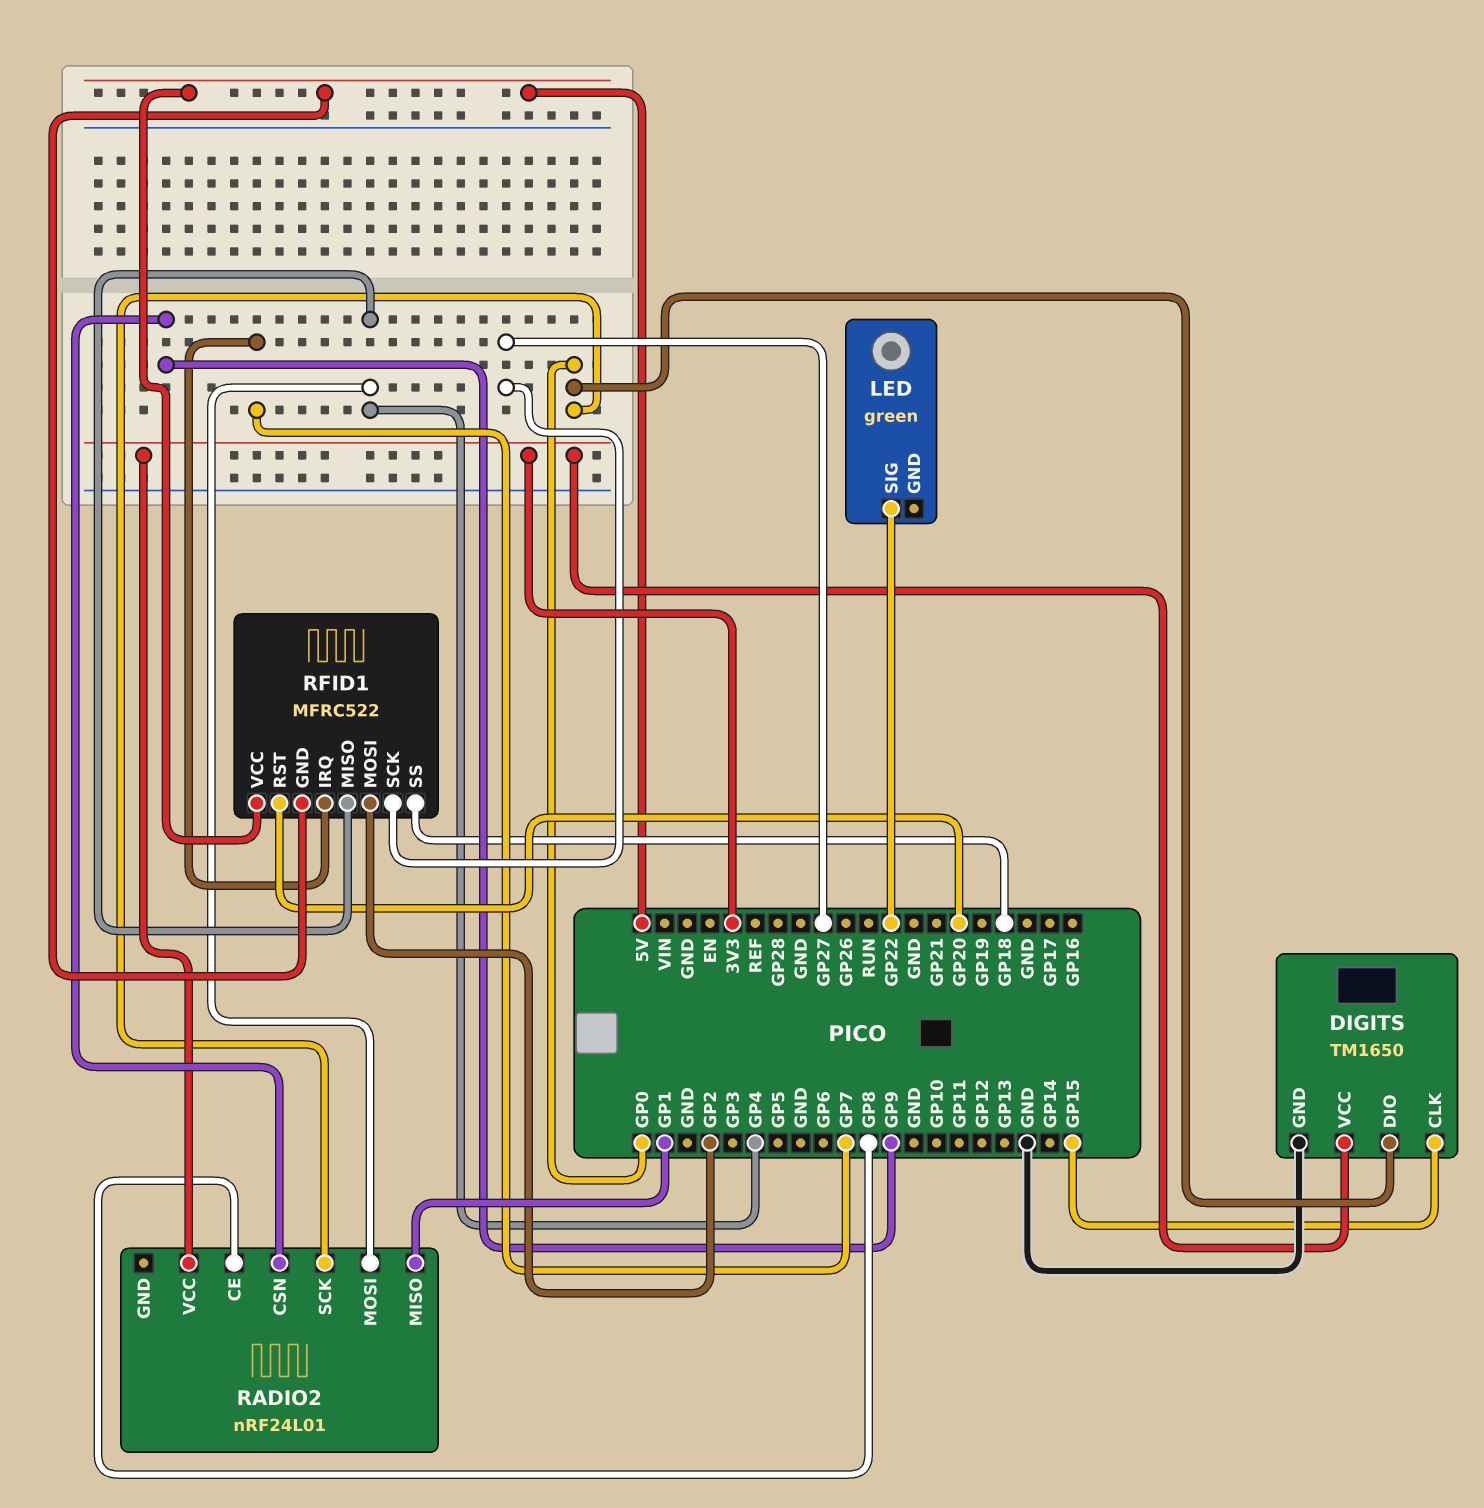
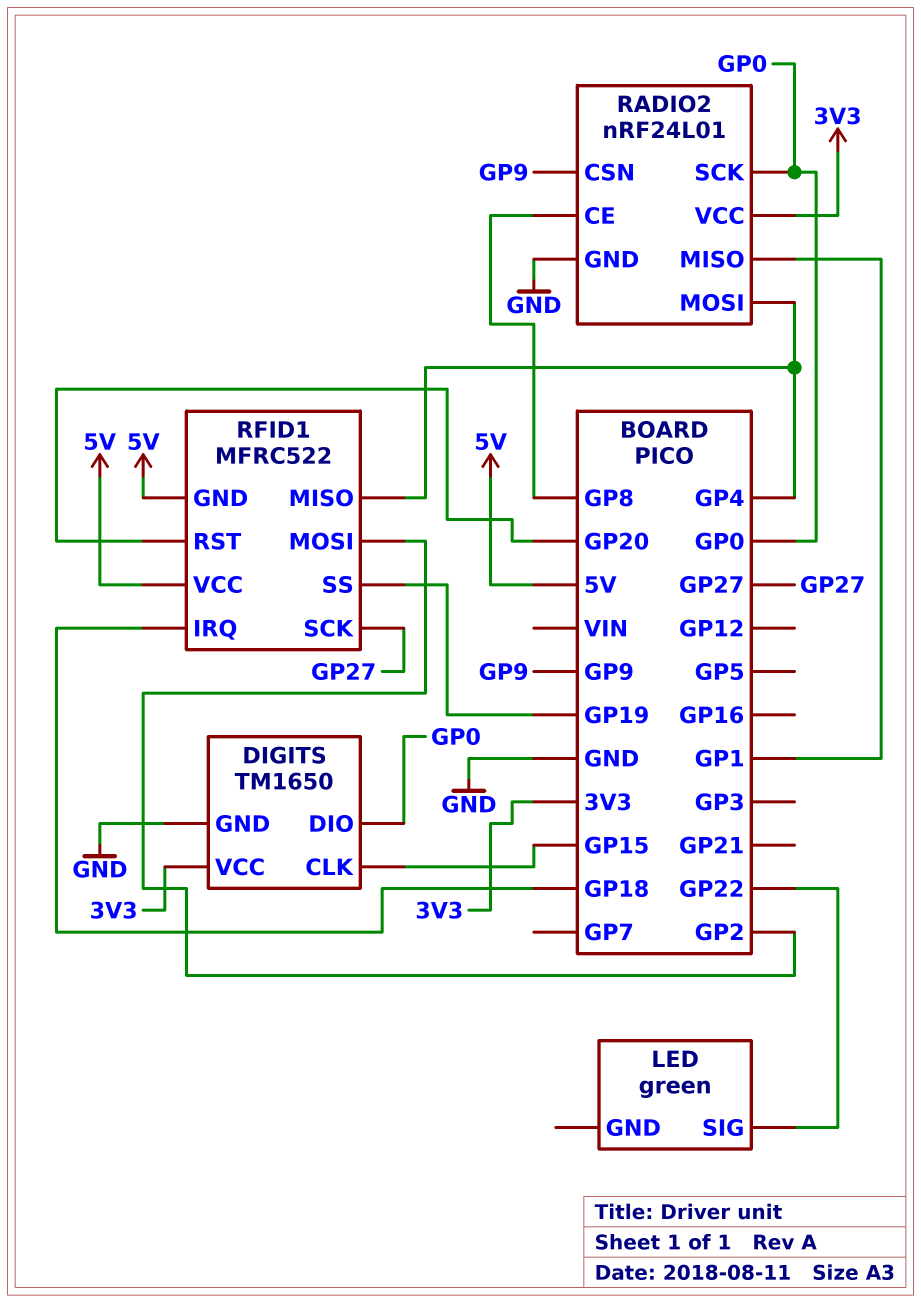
RADIO2 pin GND: none -> GND
RFID1 pin IRQ: GP7 -> GP18
RFID1 pin SS: GP18 -> GP19

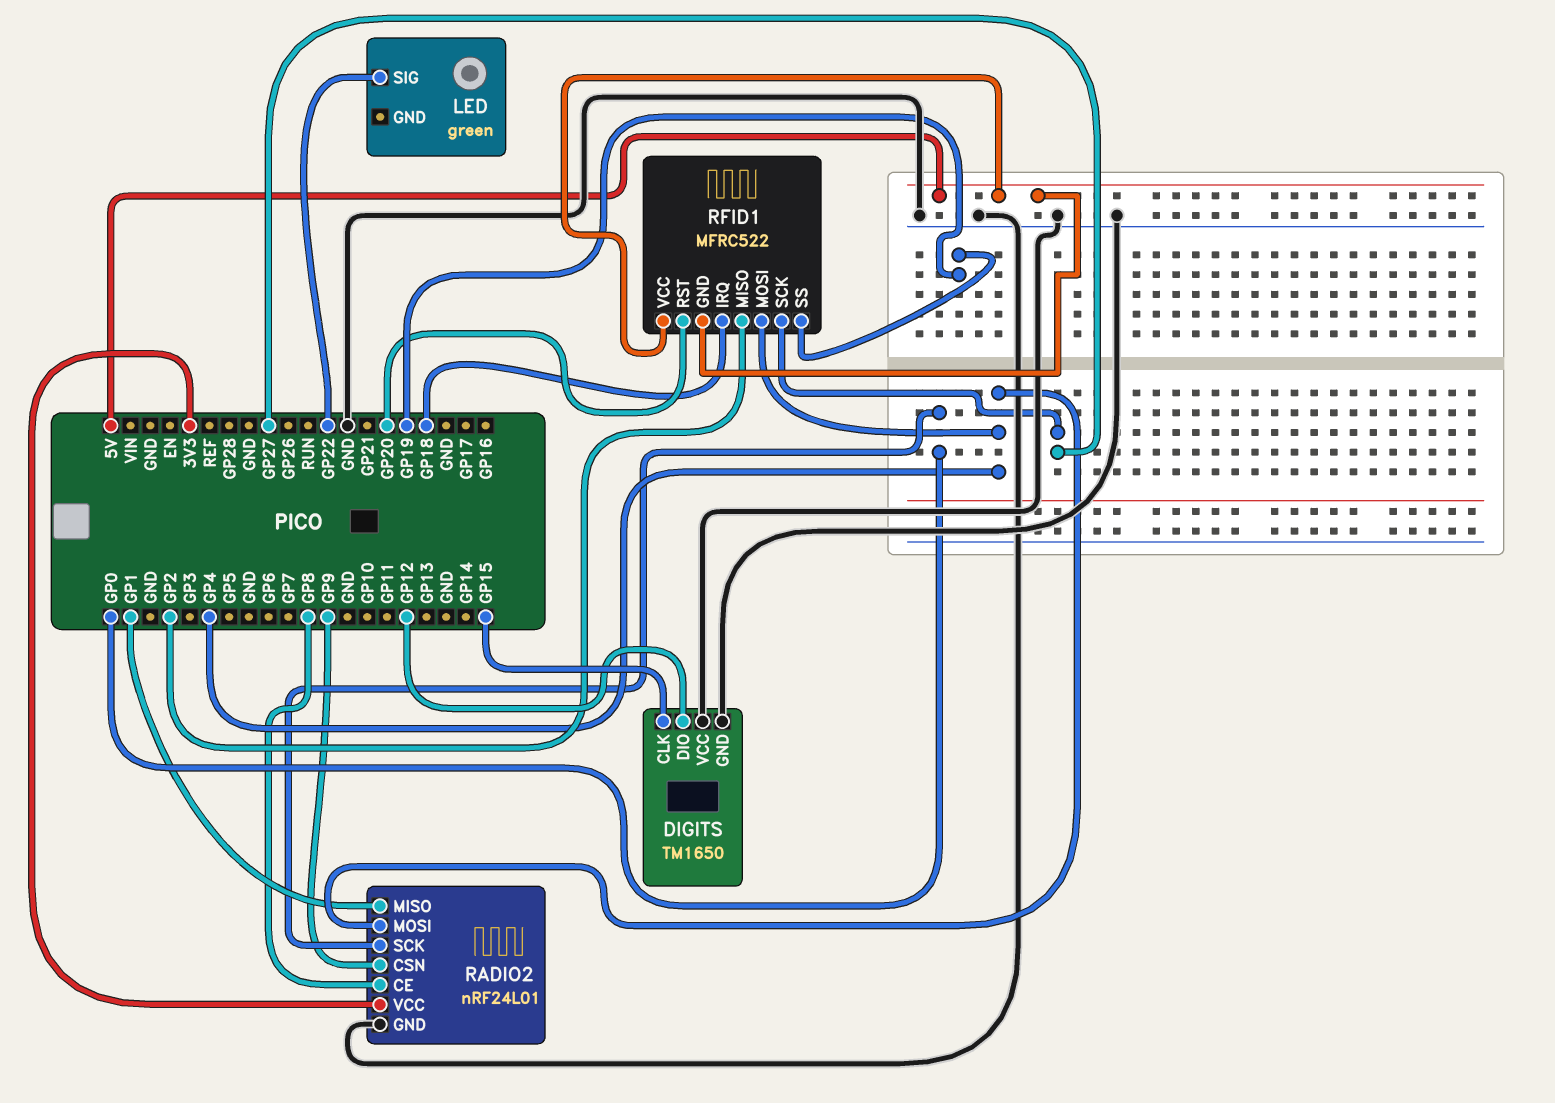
DIGITS pin DIO: GP0 -> GP12
DIGITS pin VCC: 3V3 -> GND
RFID1 pin MISO: GP4 -> GP2
RFID1 pin MOSI: GP2 -> GP4

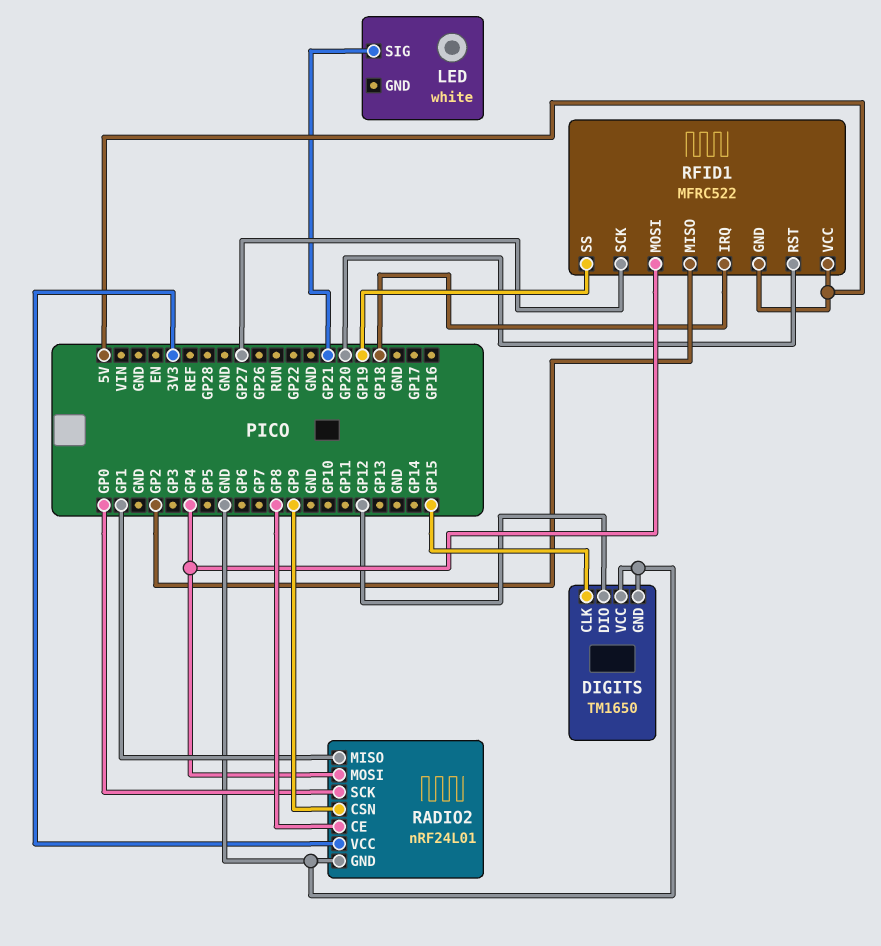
LED: green -> white
LED pin SIG: GP22 -> GP21

